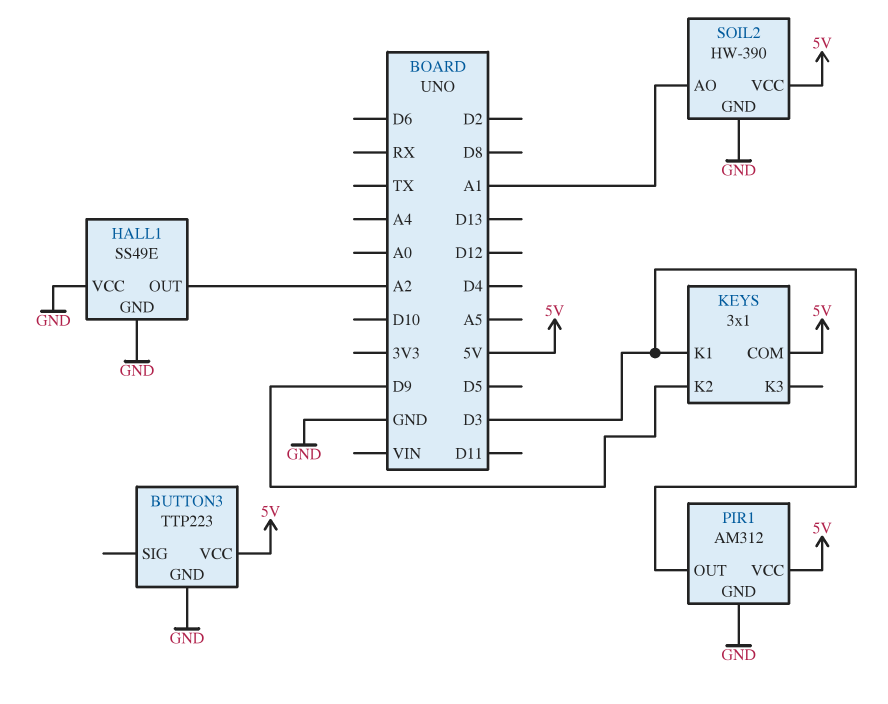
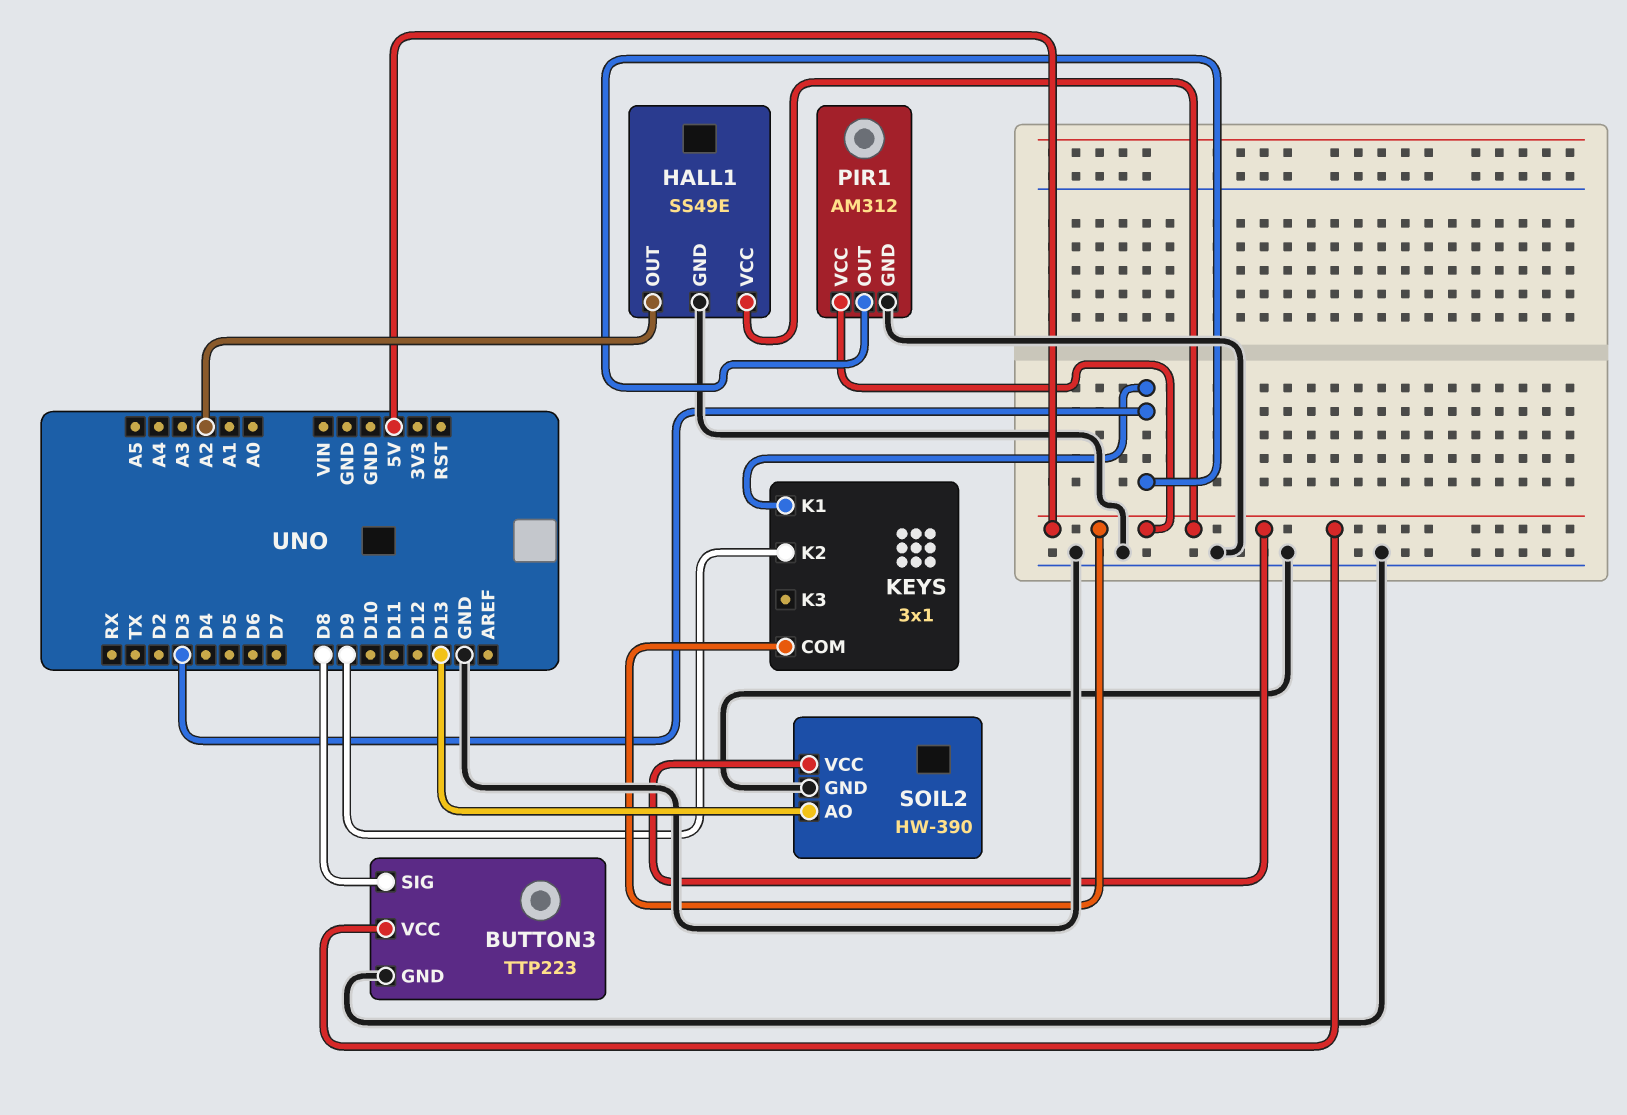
BUTTON3 pin SIG: none -> D8
HALL1 pin VCC: GND -> 5V
SOIL2 pin AO: A1 -> D13

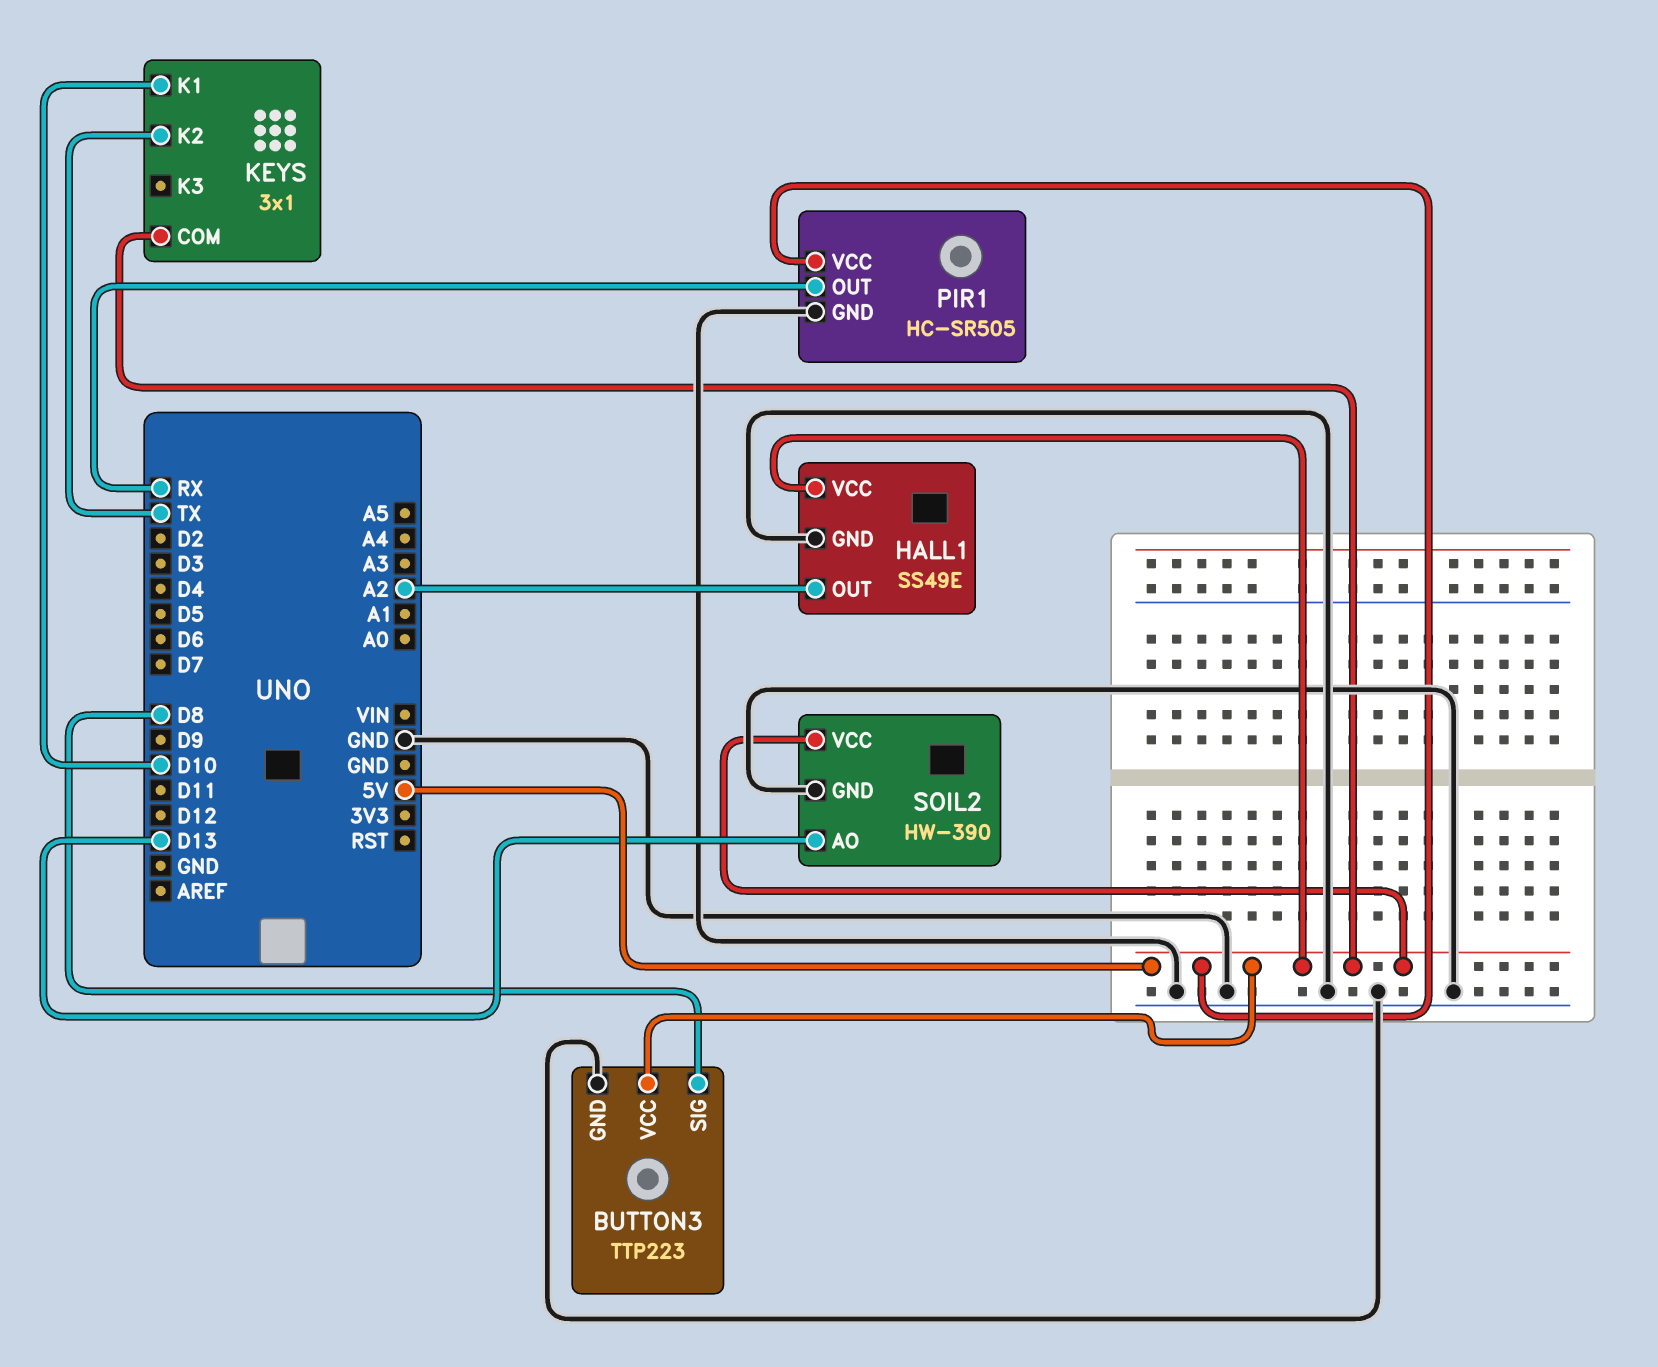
KEYS pin K1: D3 -> D10
KEYS pin K2: D9 -> TX
PIR1: AM312 -> HC-SR505
PIR1 pin OUT: D3 -> RX

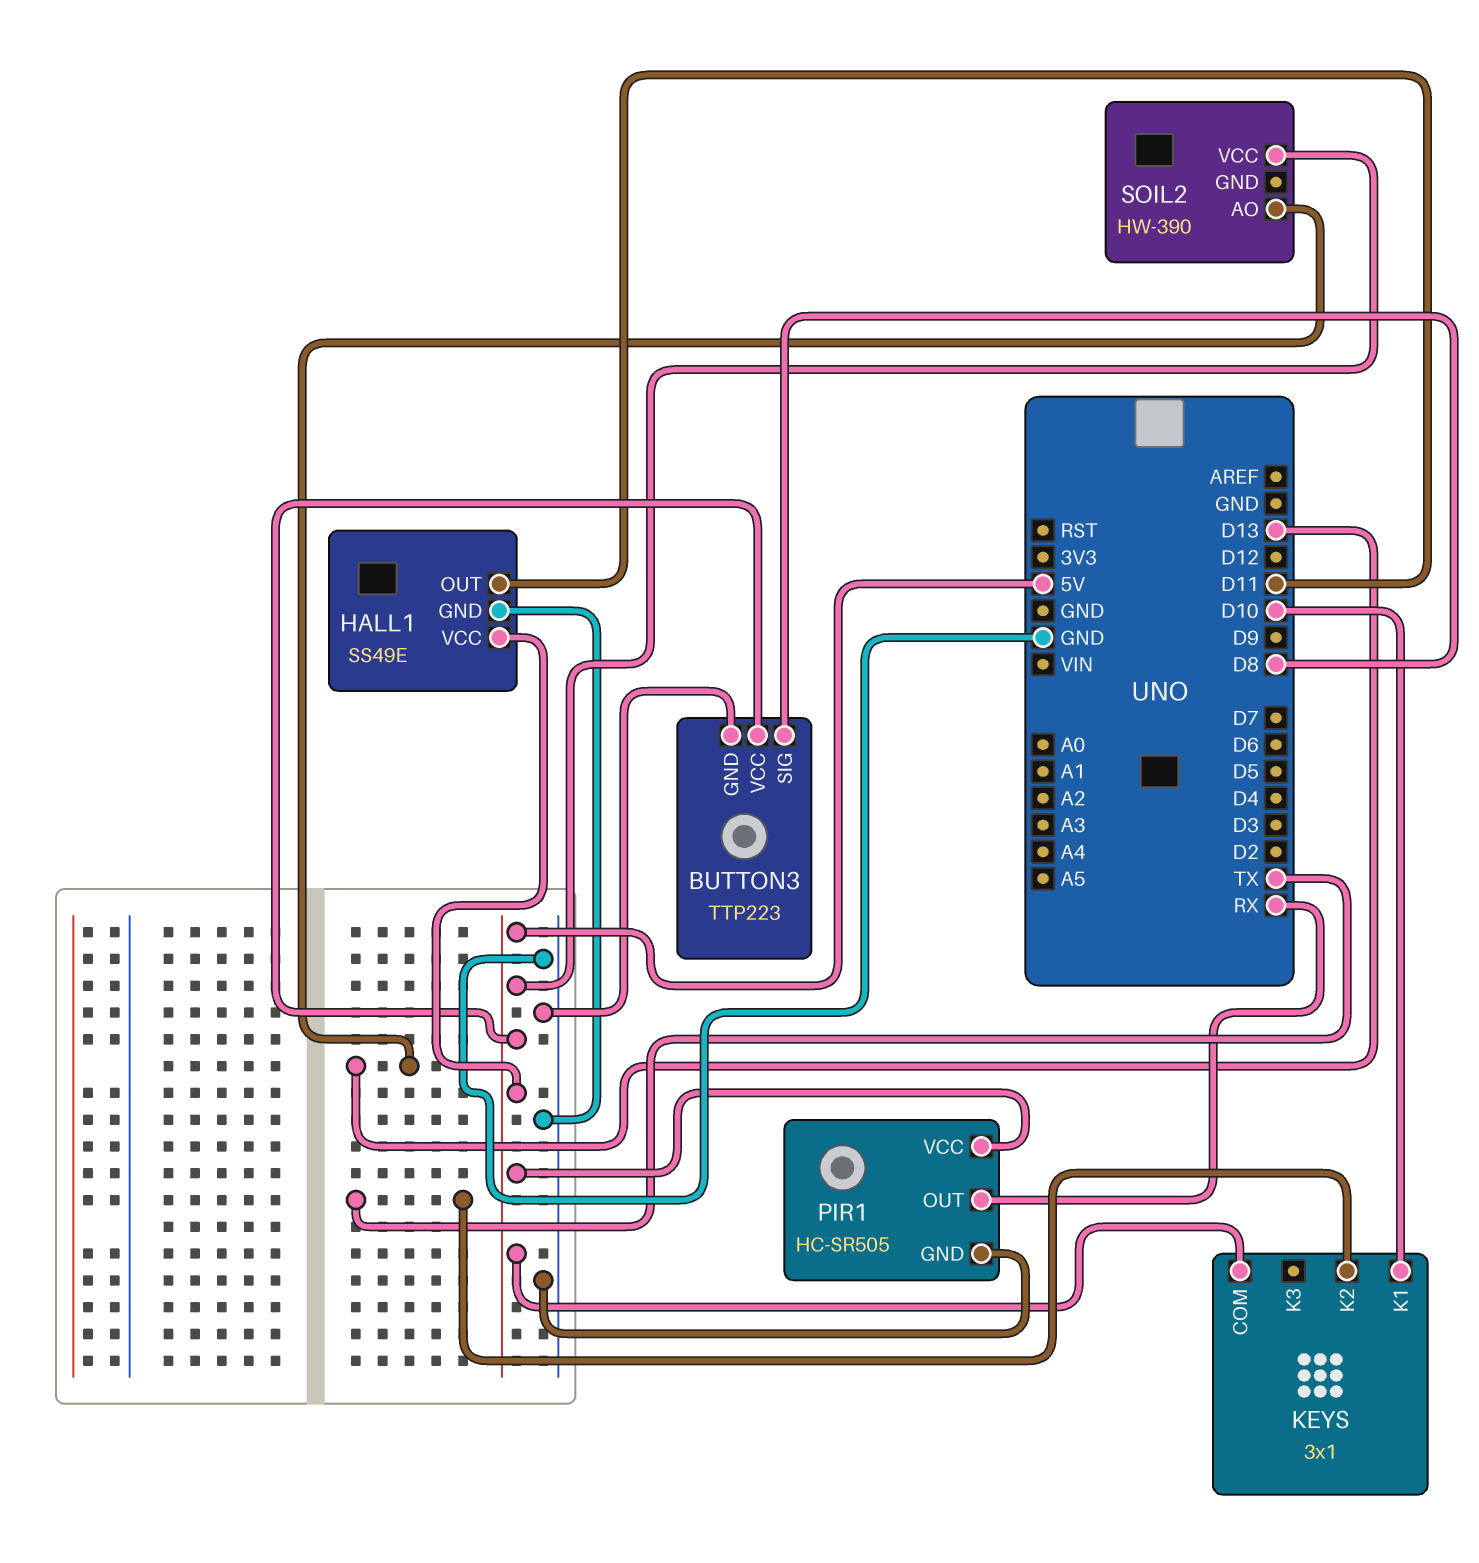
HALL1 pin OUT: A2 -> D11
SOIL2 pin GND: GND -> none

